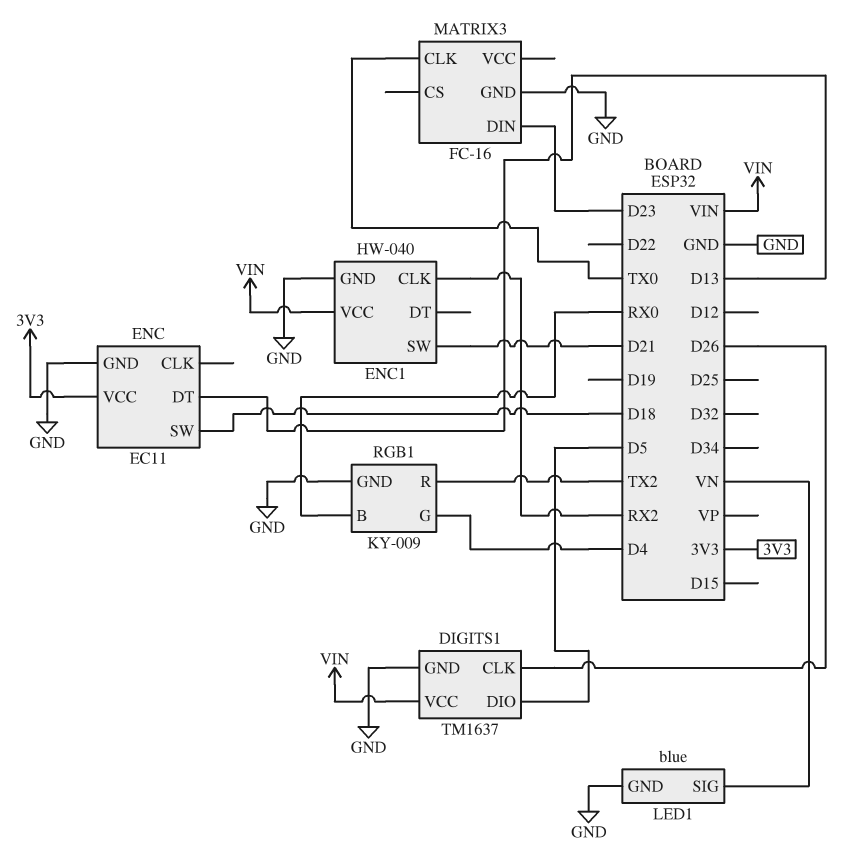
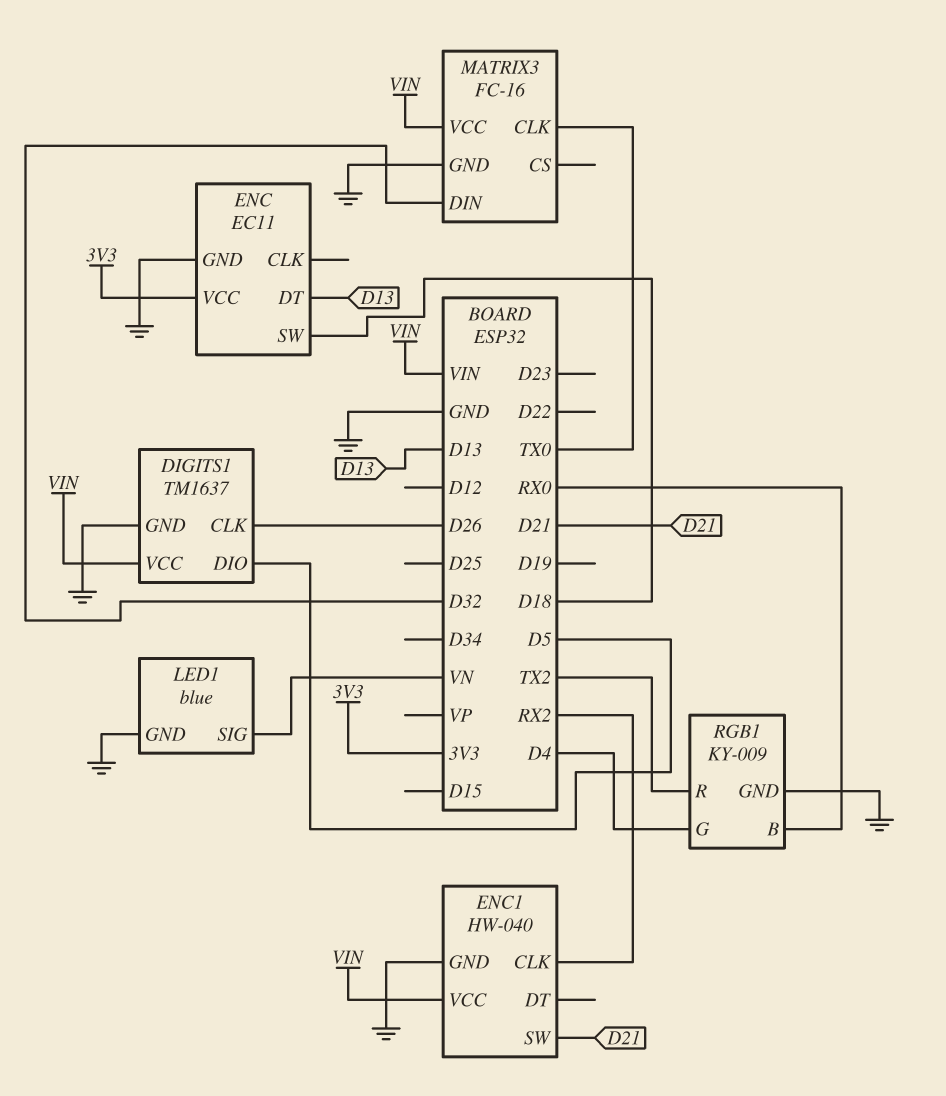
MATRIX3 pin DIN: D23 -> D32
MATRIX3 pin VCC: none -> VIN

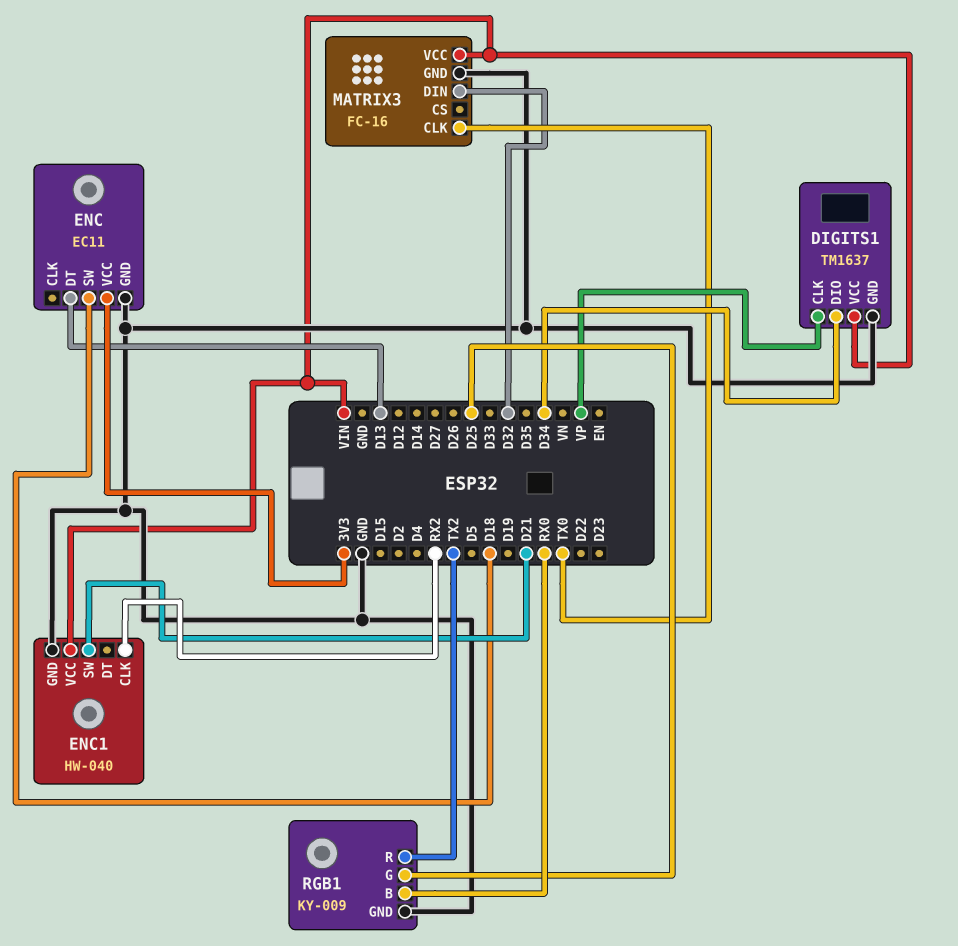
DIGITS1 pin CLK: D26 -> VP
DIGITS1 pin DIO: D5 -> D34
LED1: blue -> none
LED1 pin GND: GND -> none
LED1 pin SIG: VN -> none
RGB1 pin G: D4 -> D25

